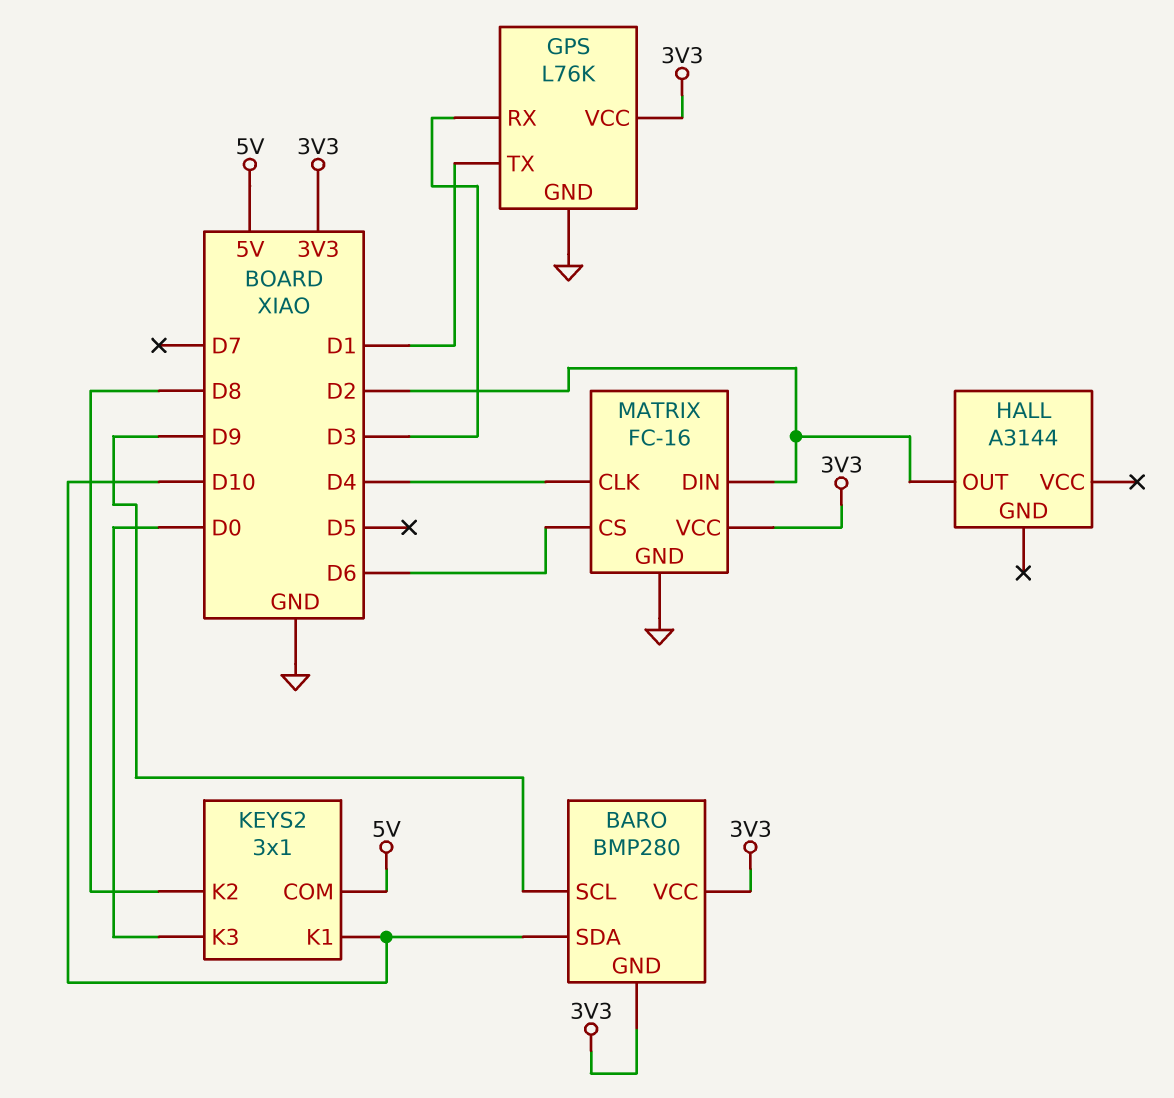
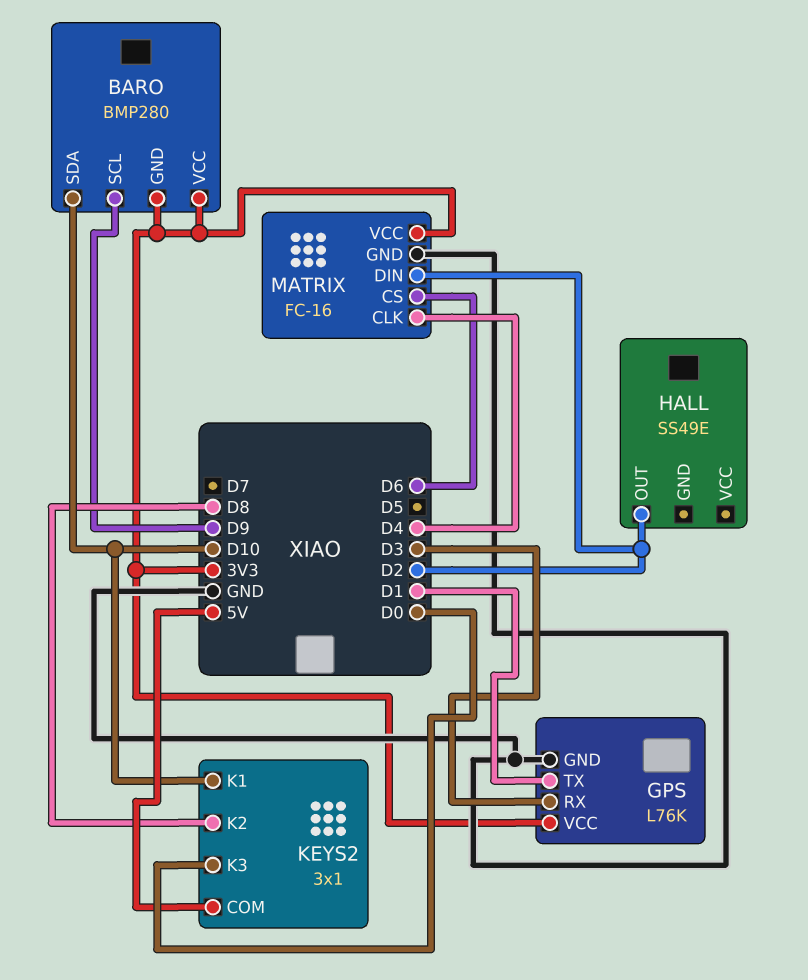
HALL: A3144 -> SS49E

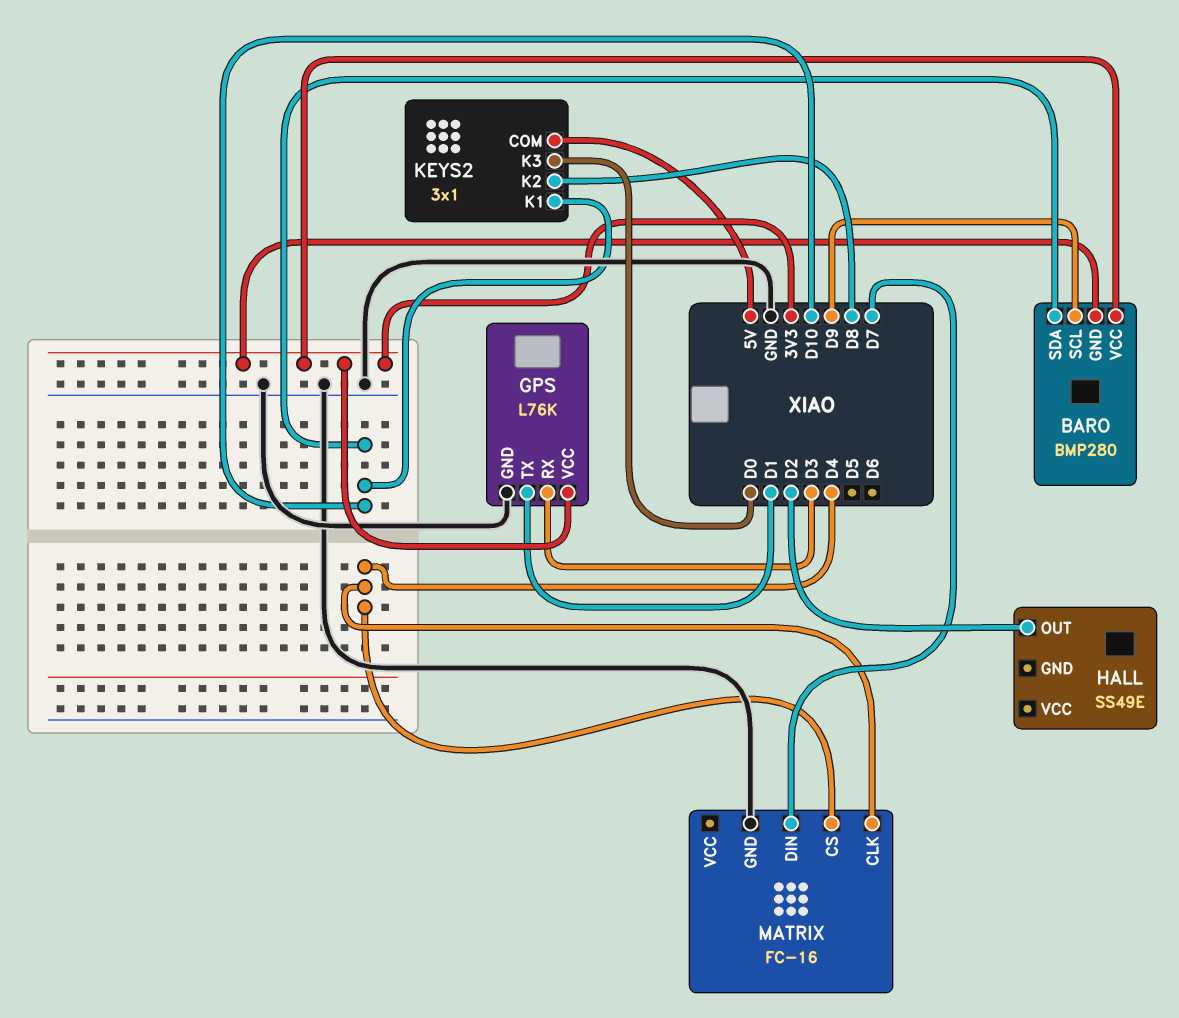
MATRIX pin CS: D6 -> D4
MATRIX pin DIN: D2 -> D7
MATRIX pin VCC: 3V3 -> none

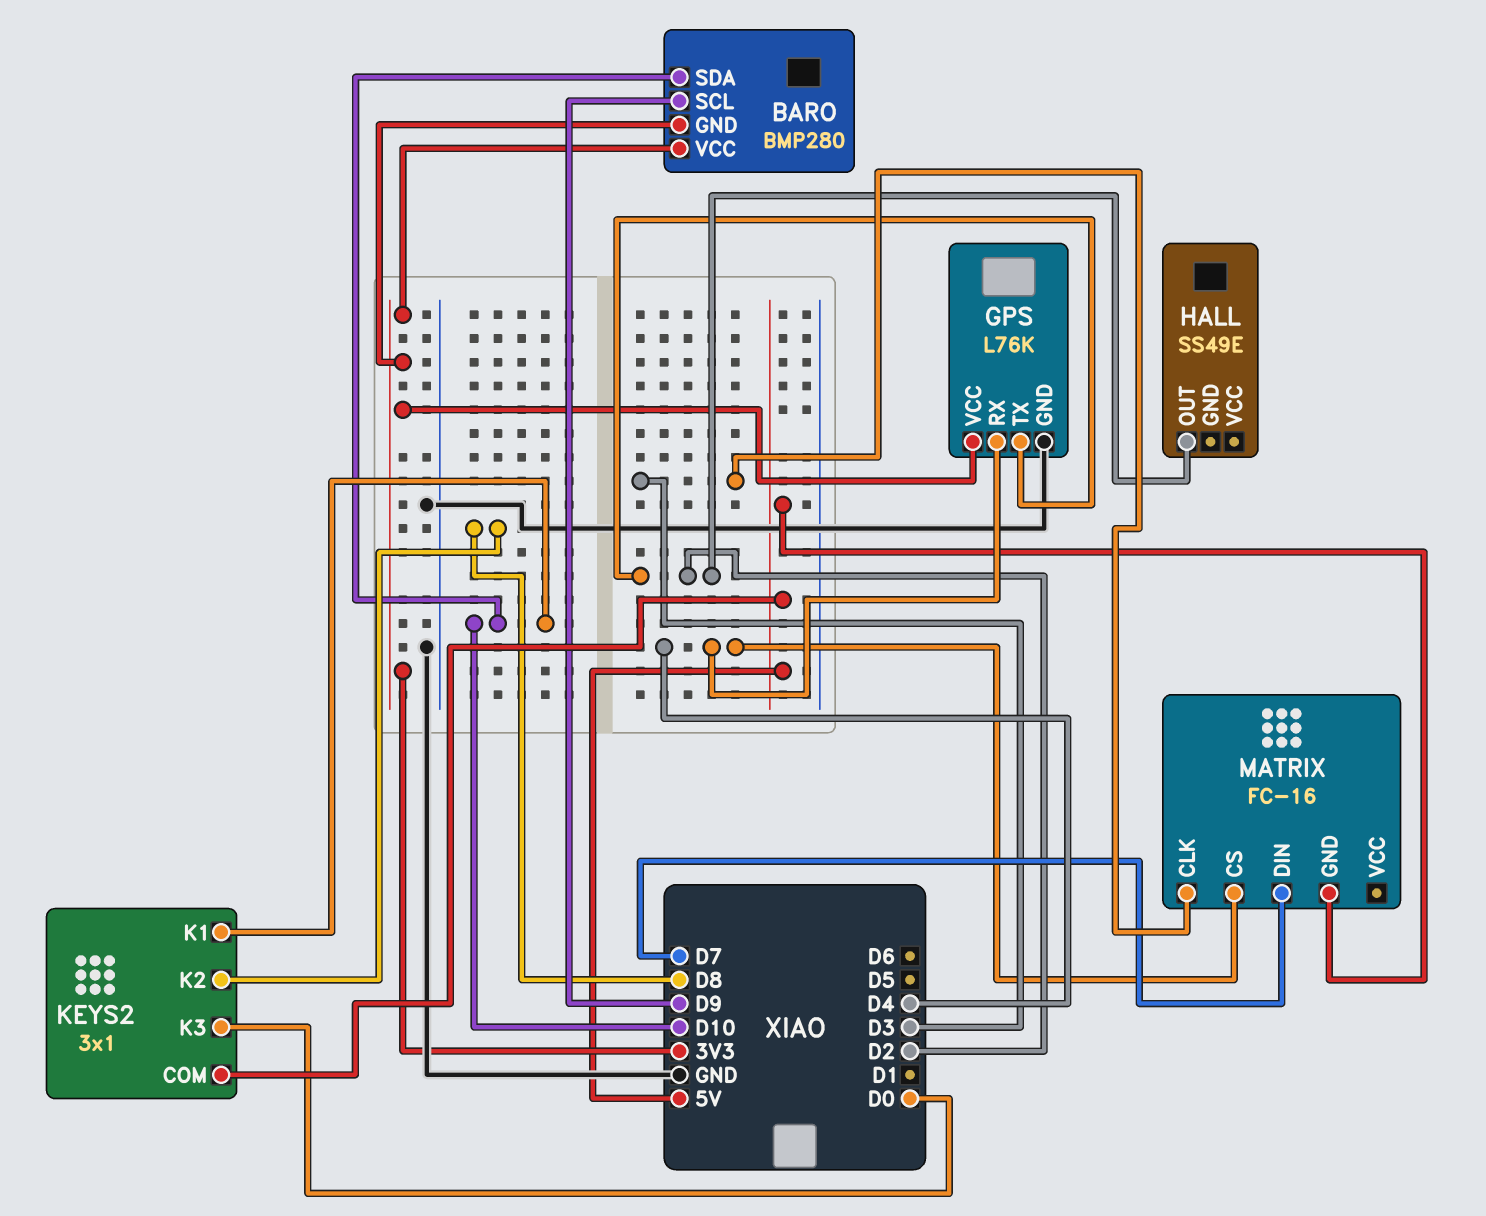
GPS pin RX: D3 -> D4
GPS pin TX: D1 -> D2
MATRIX pin CLK: D4 -> D3
MATRIX pin GND: GND -> 5V

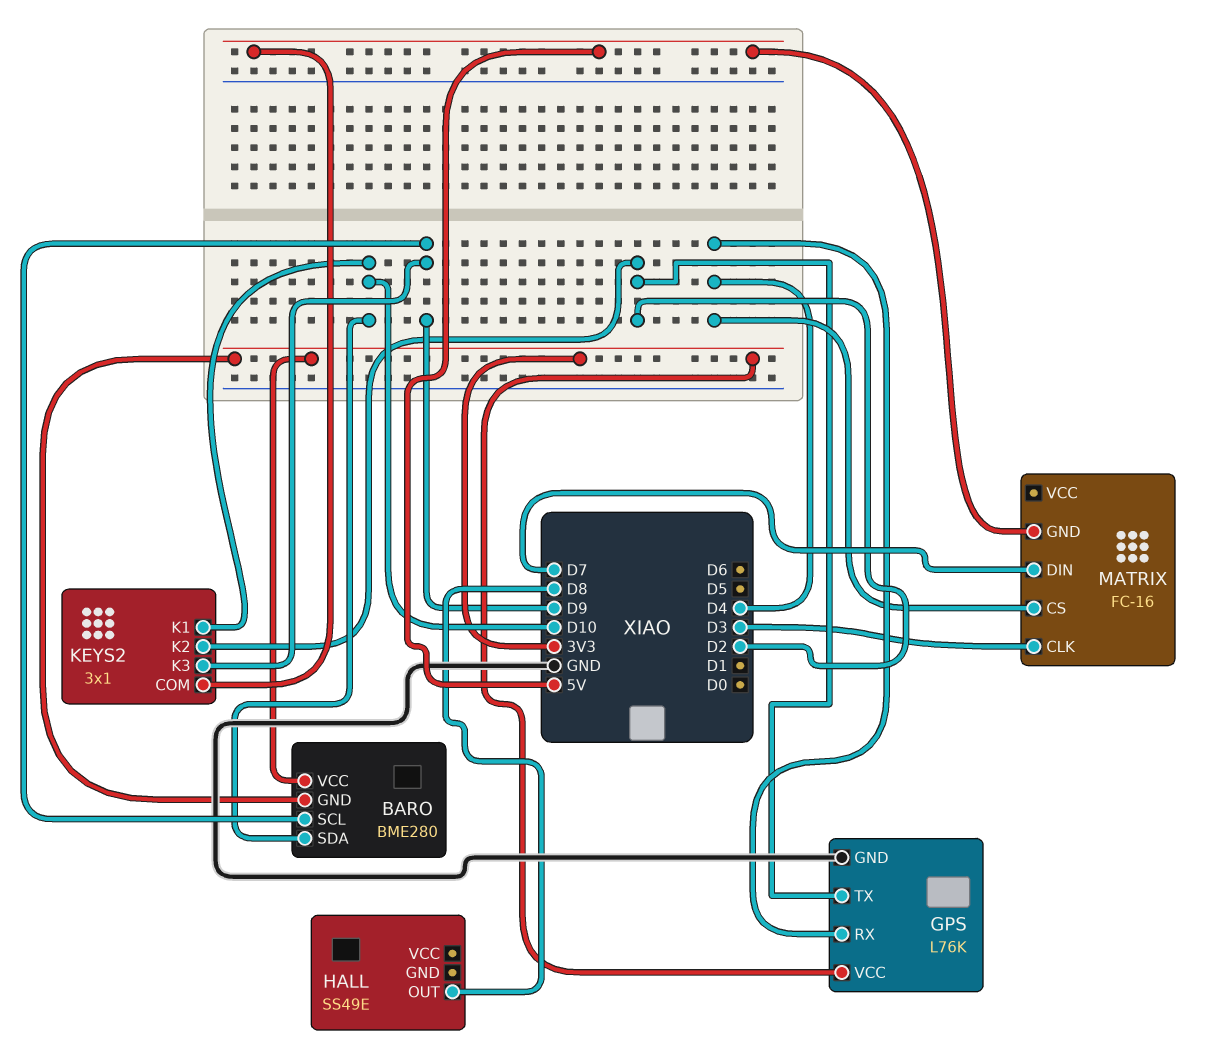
BARO: BMP280 -> BME280
HALL pin OUT: D2 -> D8
KEYS2 pin K2: D8 -> D2
KEYS2 pin K3: D0 -> D9

